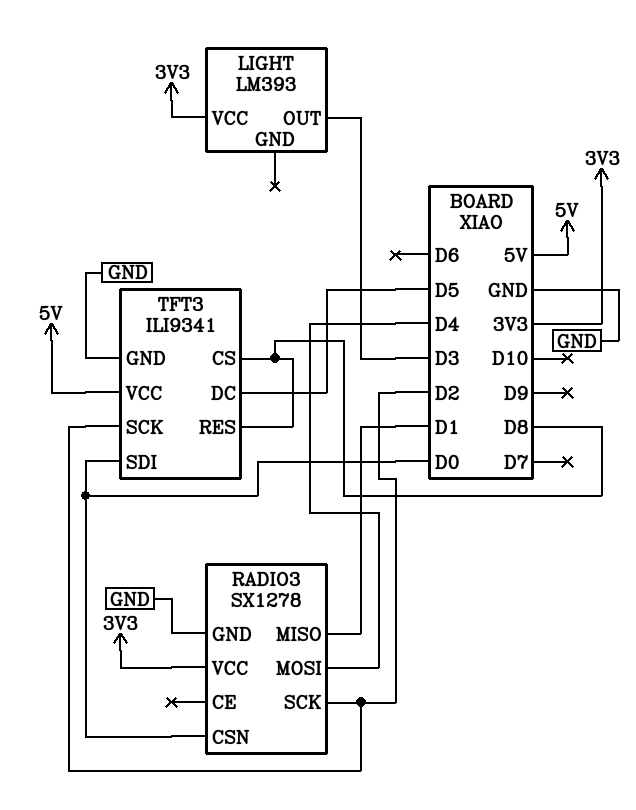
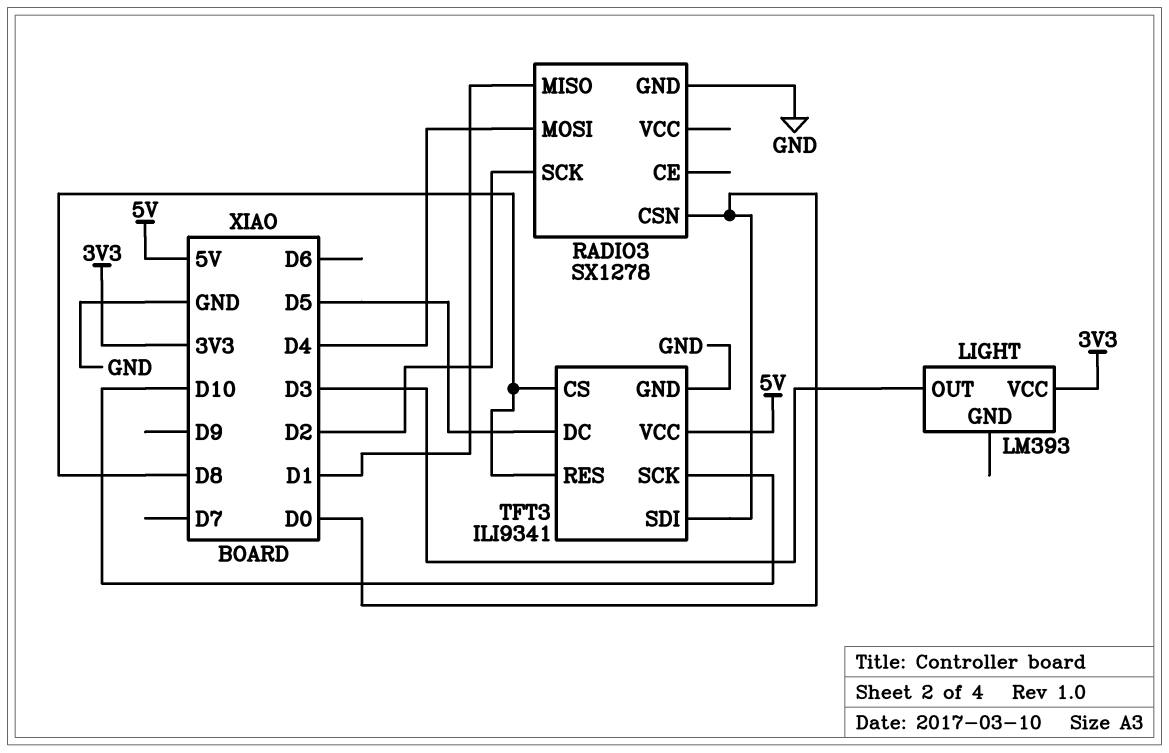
RADIO3 pin VCC: 3V3 -> none
TFT3 pin SCK: D2 -> D10

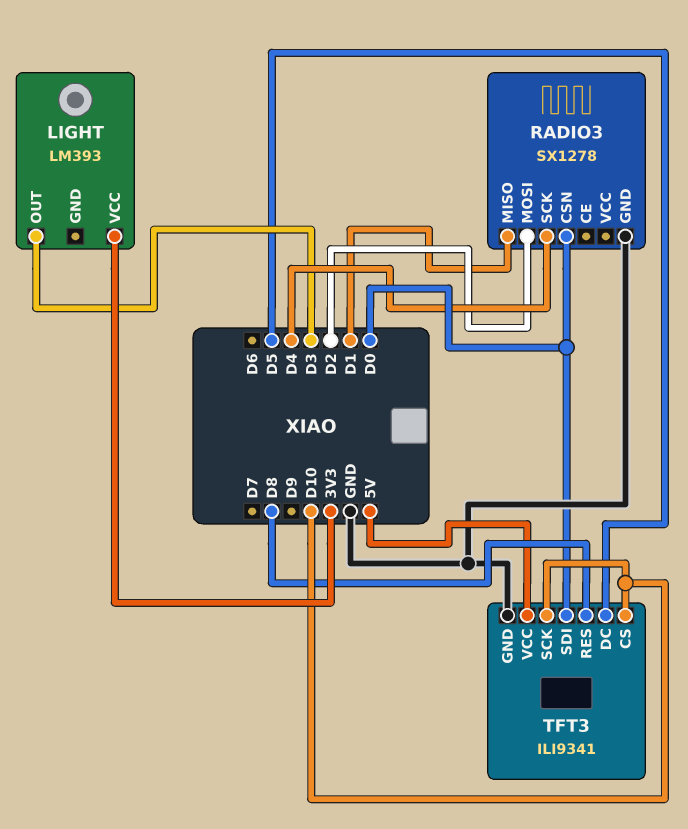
RADIO3 pin MOSI: D4 -> D2
RADIO3 pin SCK: D2 -> D4
TFT3 pin CS: D8 -> D10

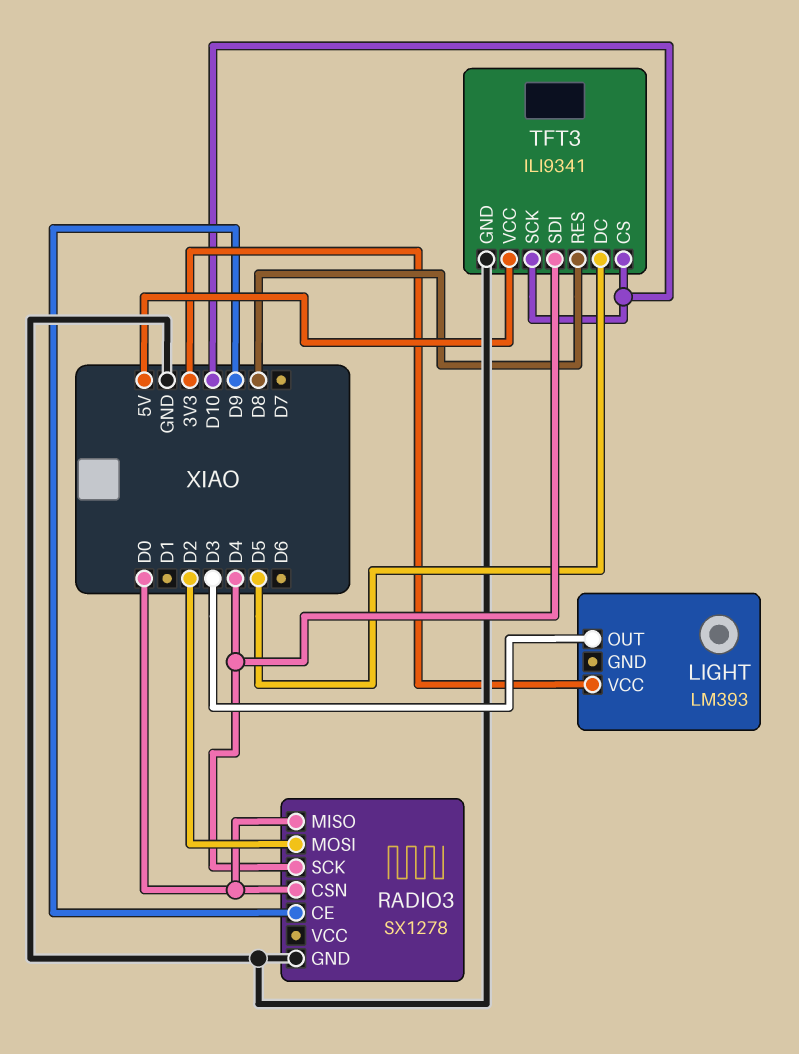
RADIO3 pin CE: none -> D9
RADIO3 pin MISO: D1 -> D0
TFT3 pin SDI: D0 -> D4

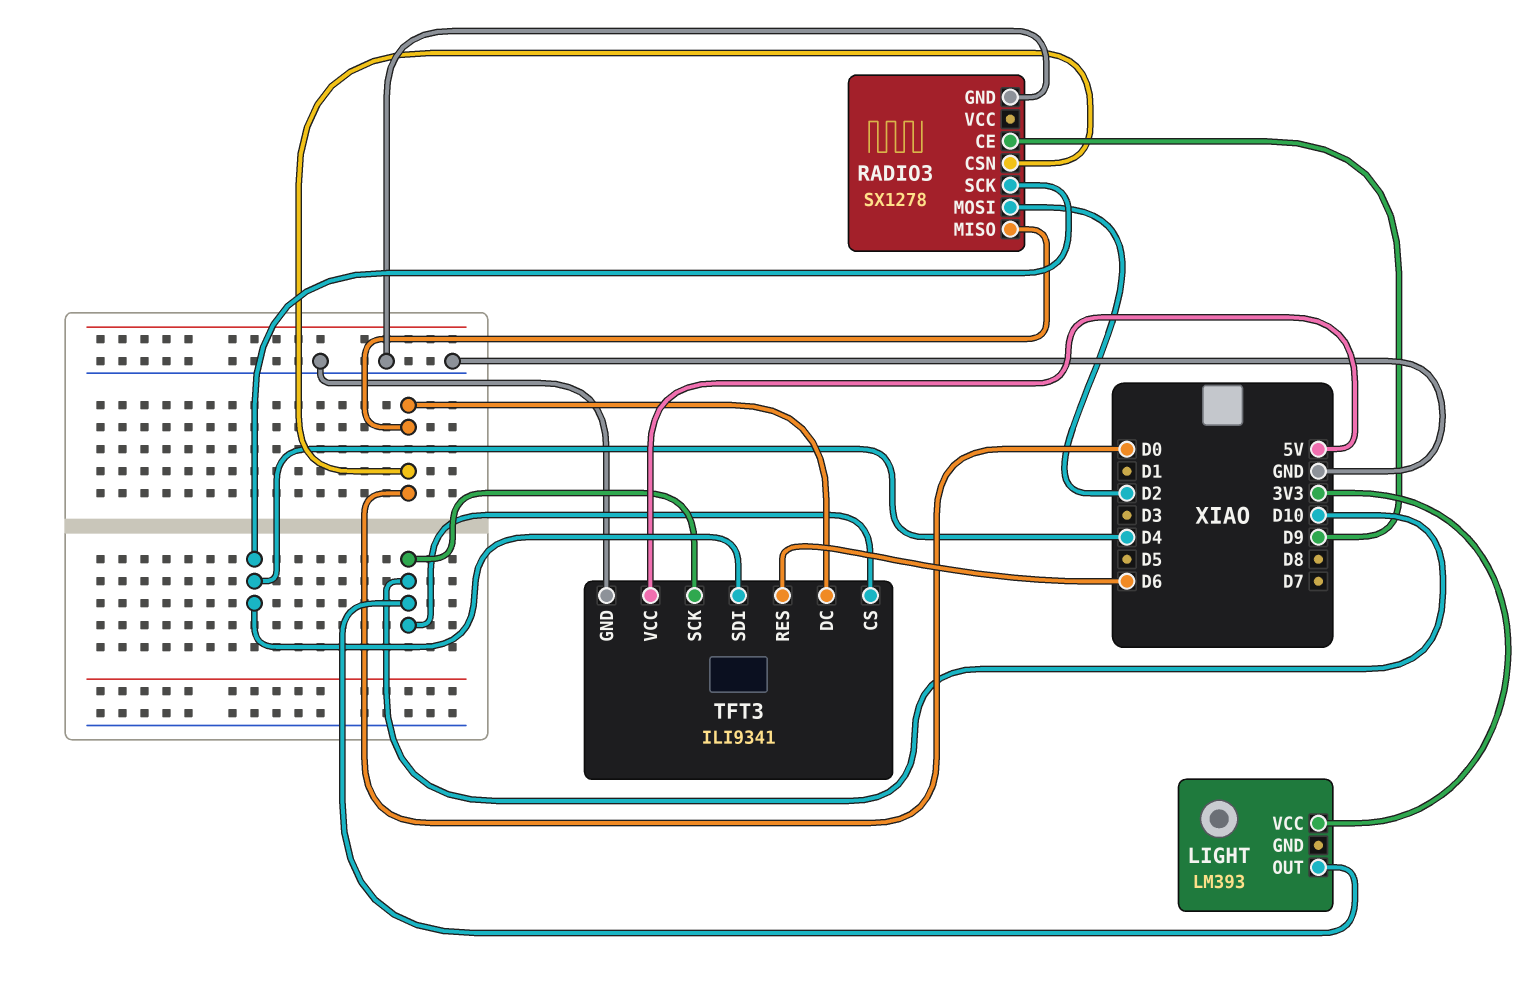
LIGHT pin OUT: D3 -> D10
TFT3 pin DC: D5 -> D0
TFT3 pin RES: D8 -> D6

